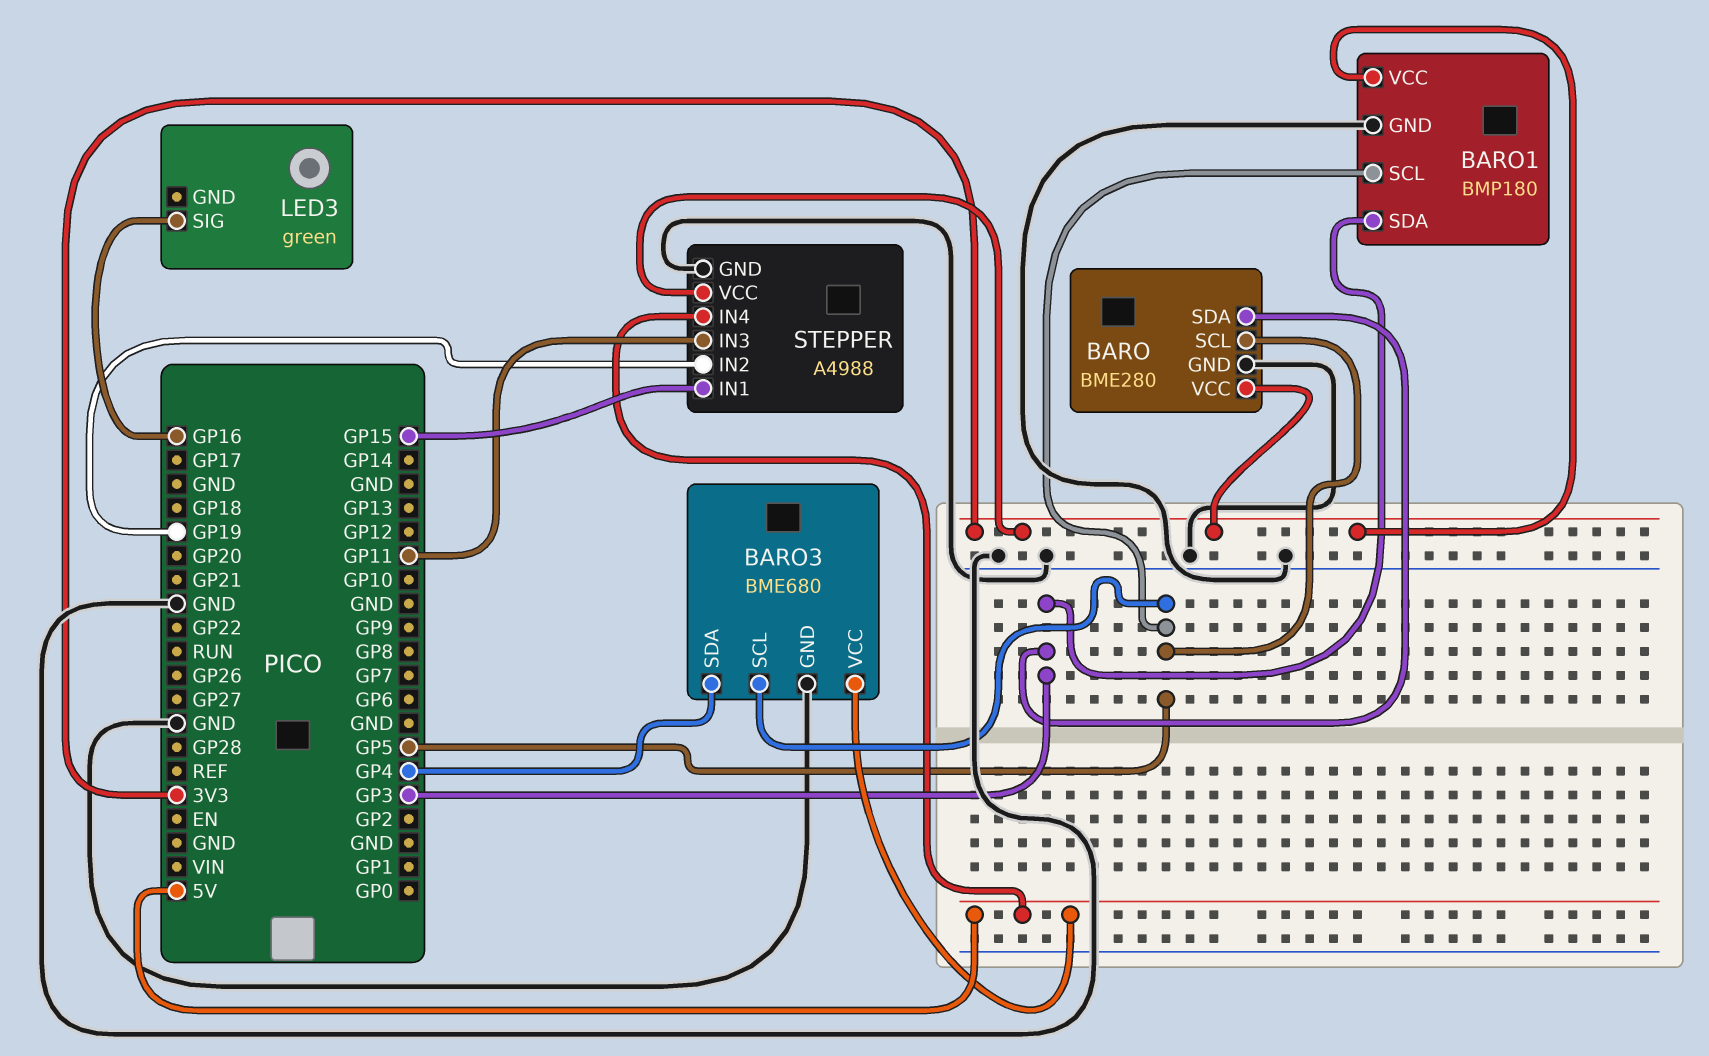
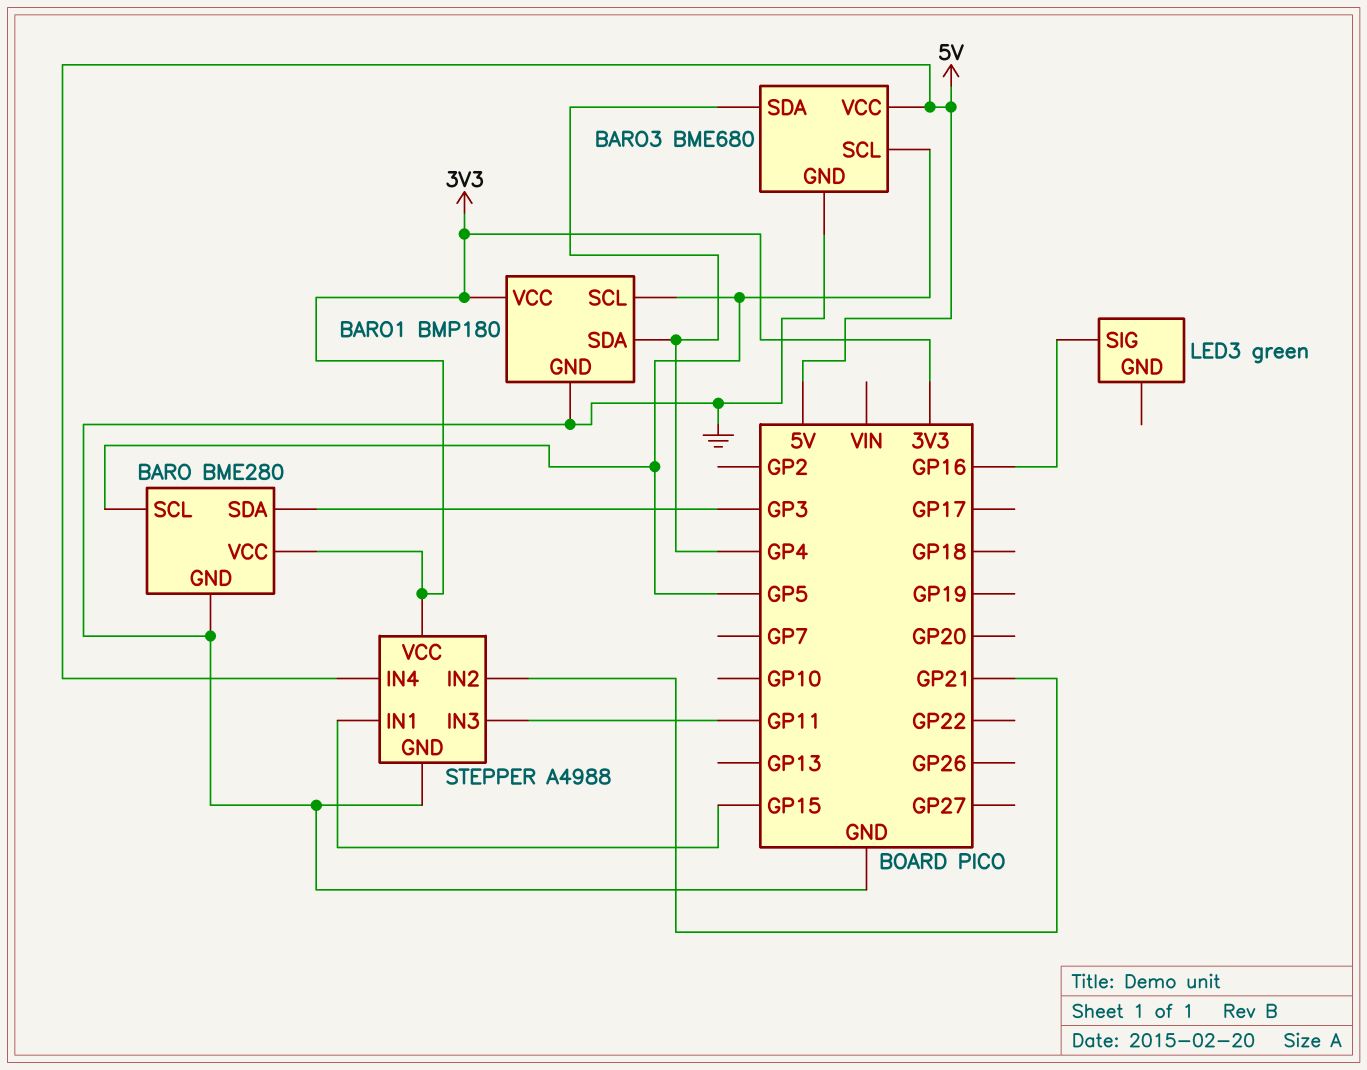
BARO1 pin SDA: GP3 -> GP4
STEPPER pin IN2: GP19 -> GP21

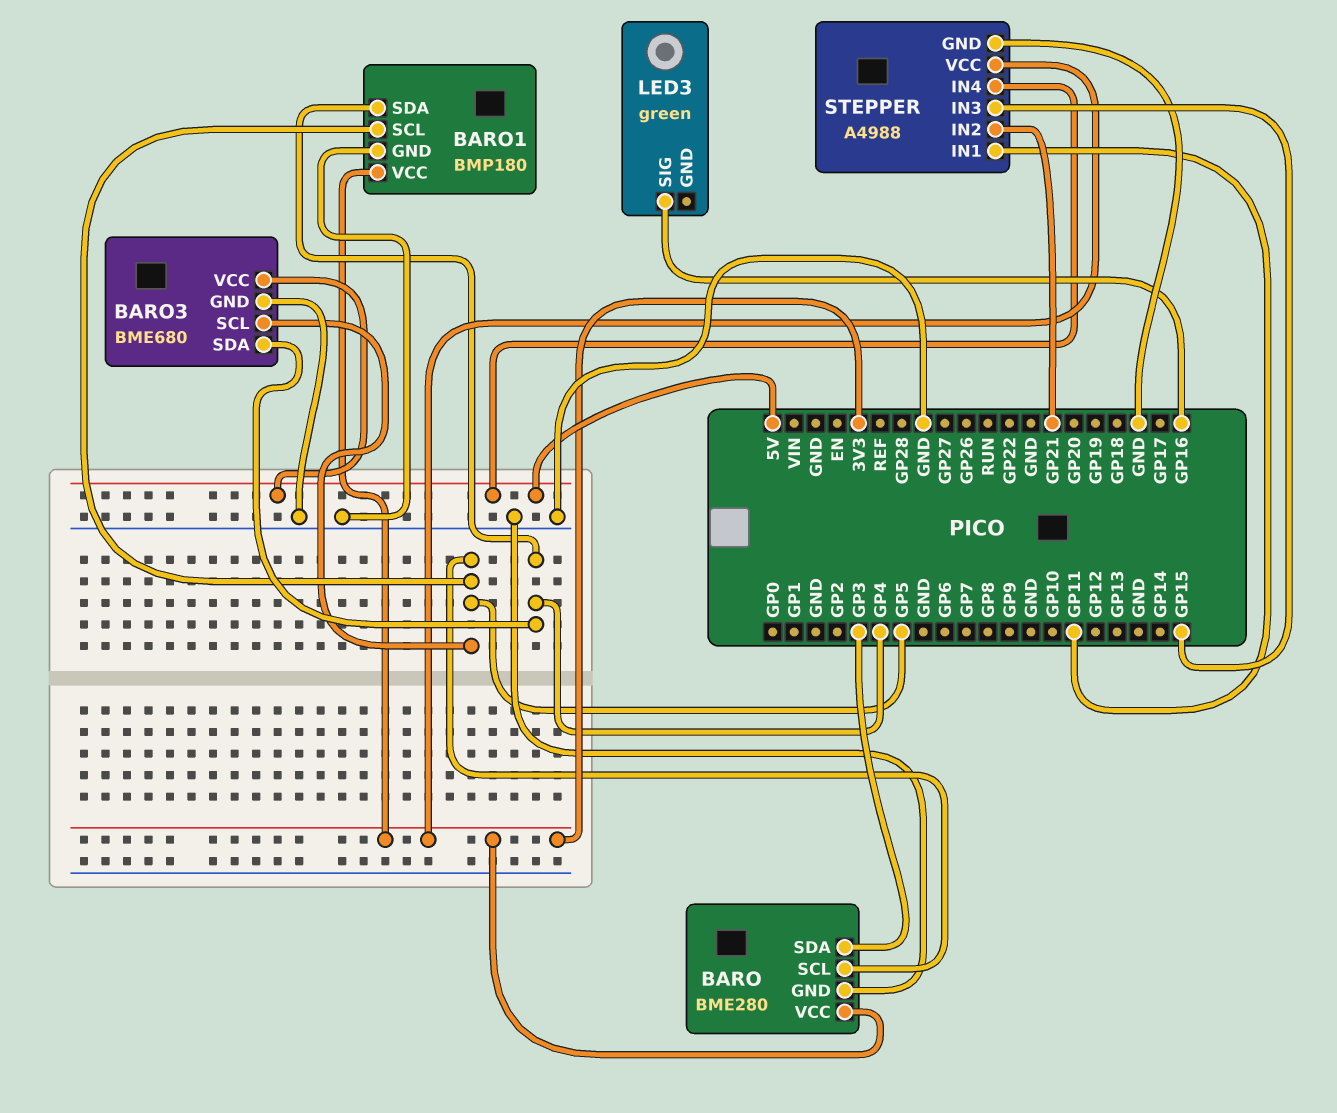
STEPPER pin IN1: GP15 -> GP11
STEPPER pin IN3: GP11 -> GP15

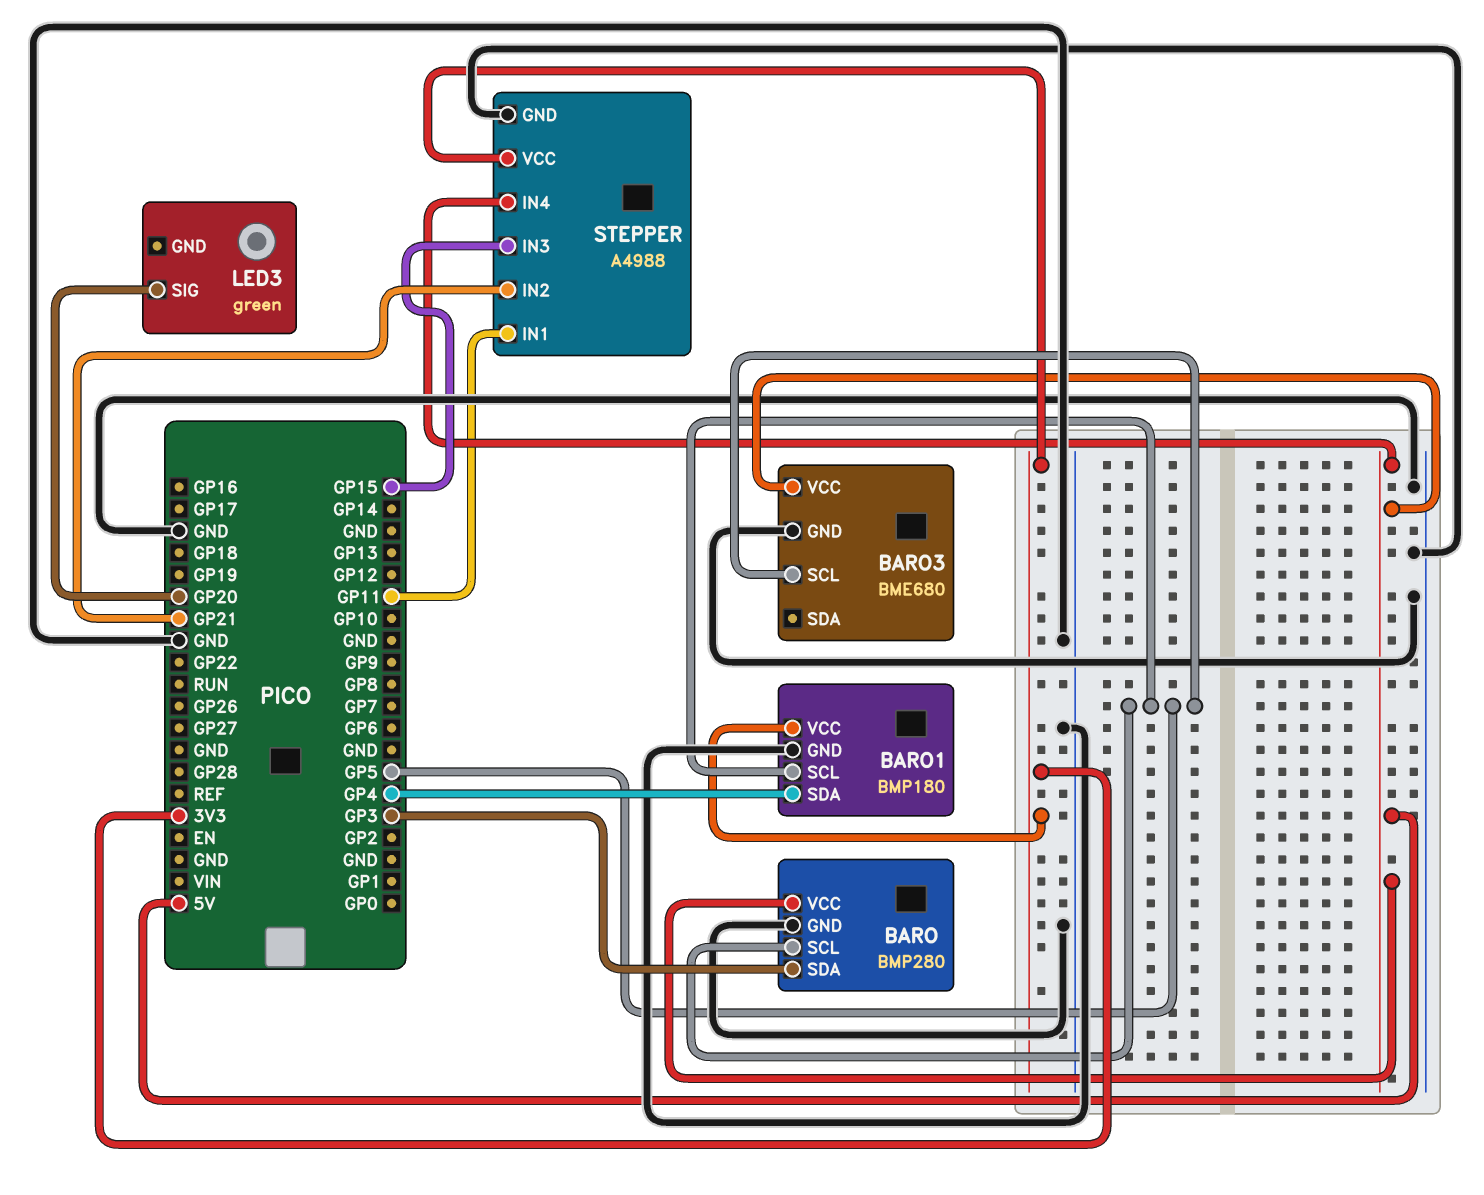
BARO: BME280 -> BMP280
BARO pin VCC: 3V3 -> 5V
BARO3 pin SDA: GP4 -> none
LED3 pin SIG: GP16 -> GP20

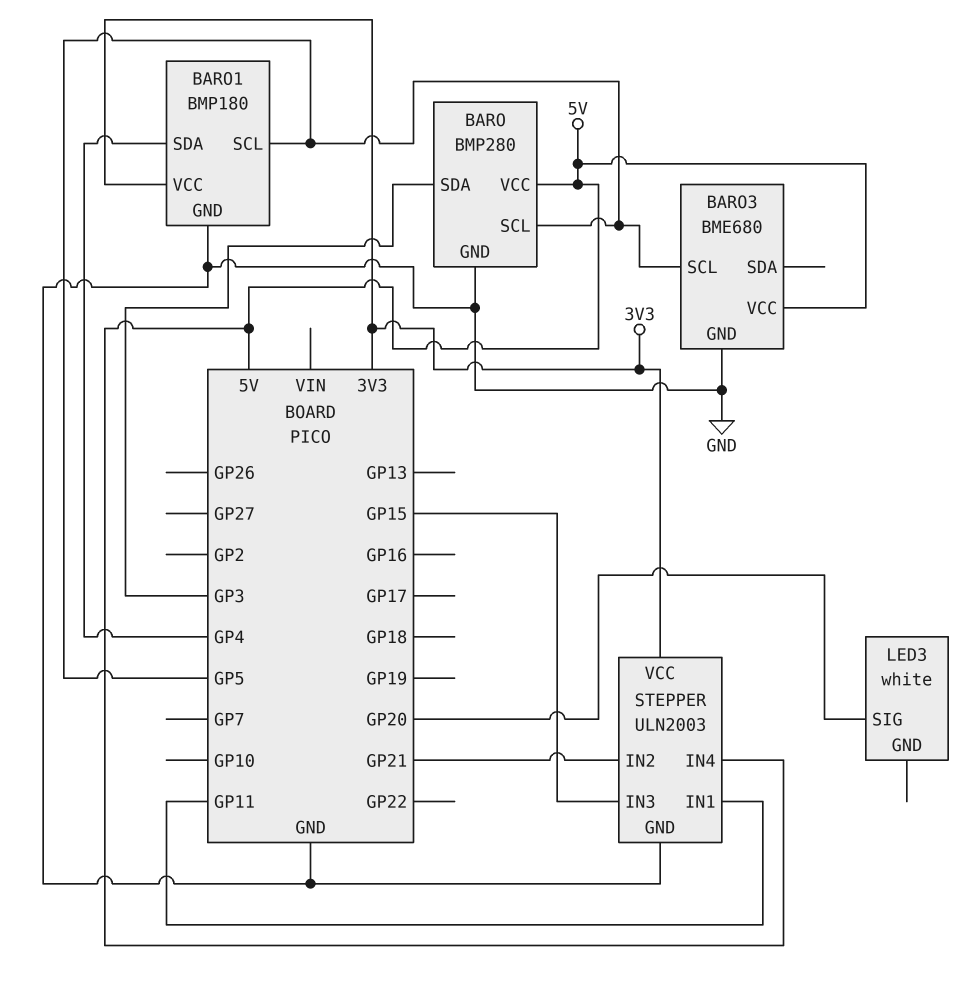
LED3: green -> white
STEPPER: A4988 -> ULN2003

